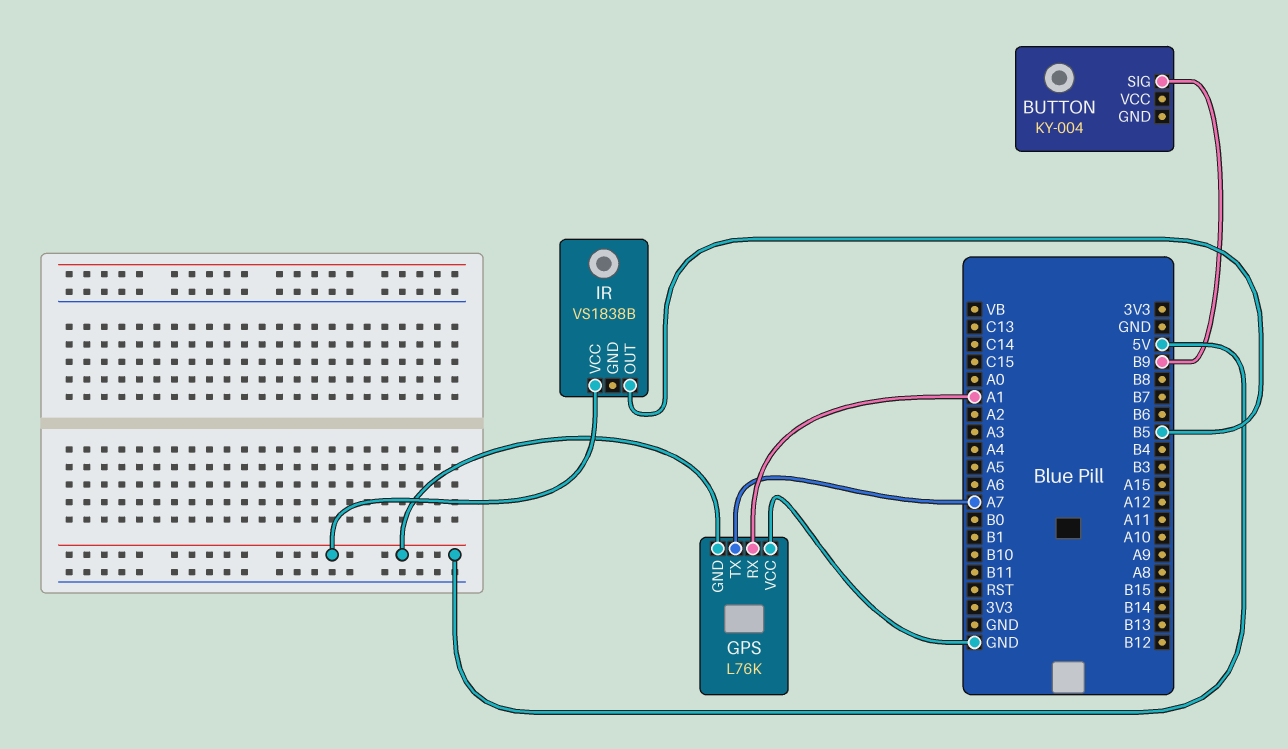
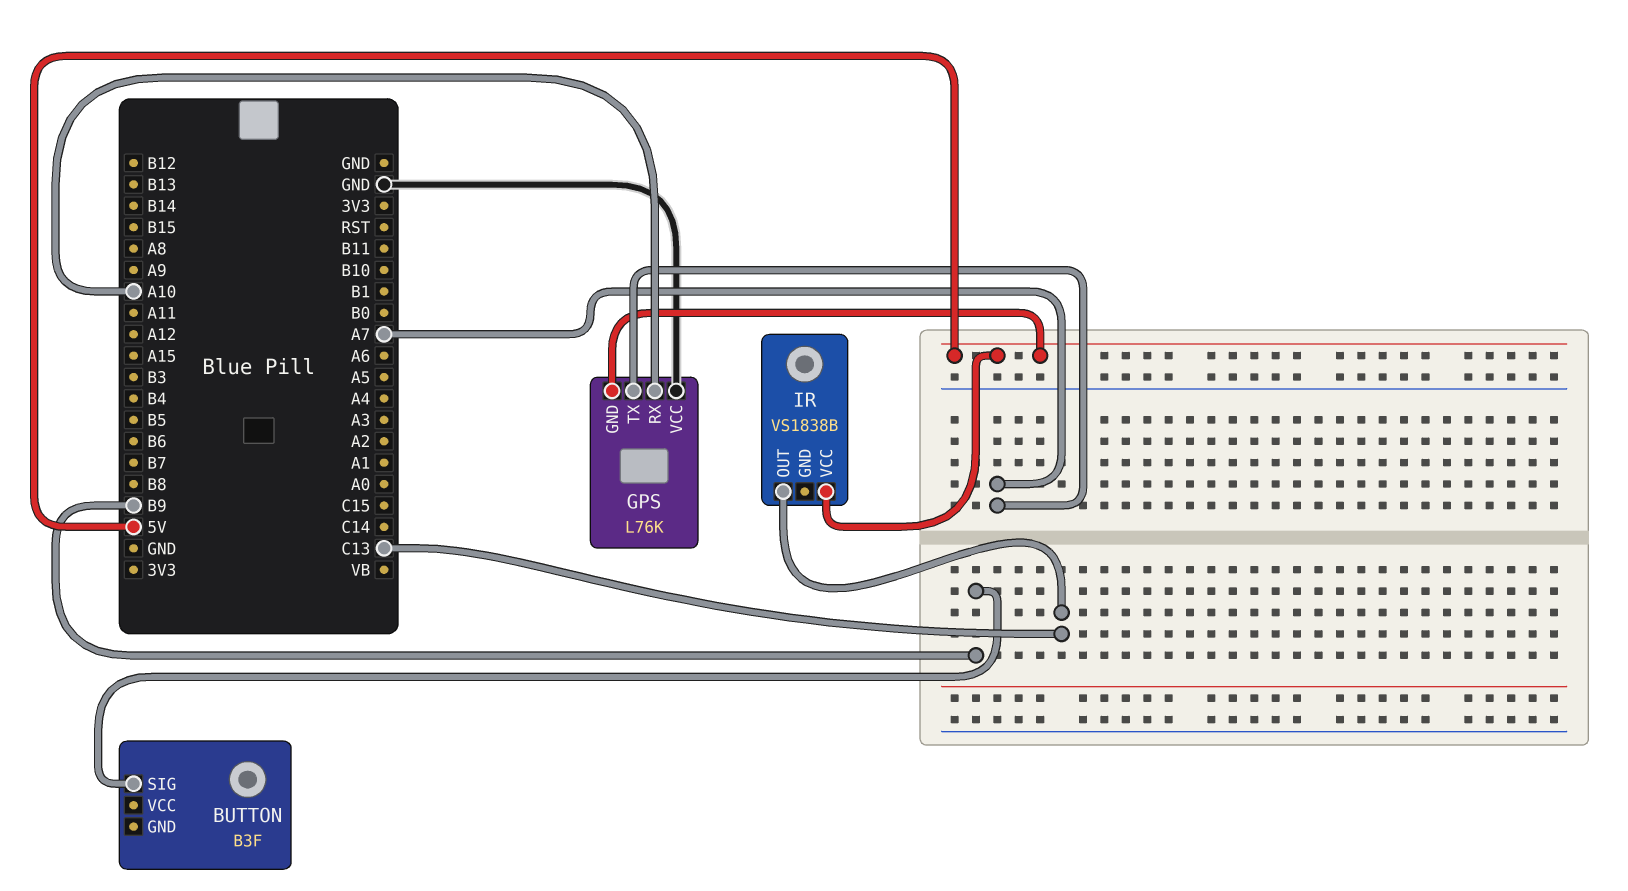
BUTTON: KY-004 -> B3F
GPS pin RX: A1 -> A10
IR pin OUT: B5 -> C13

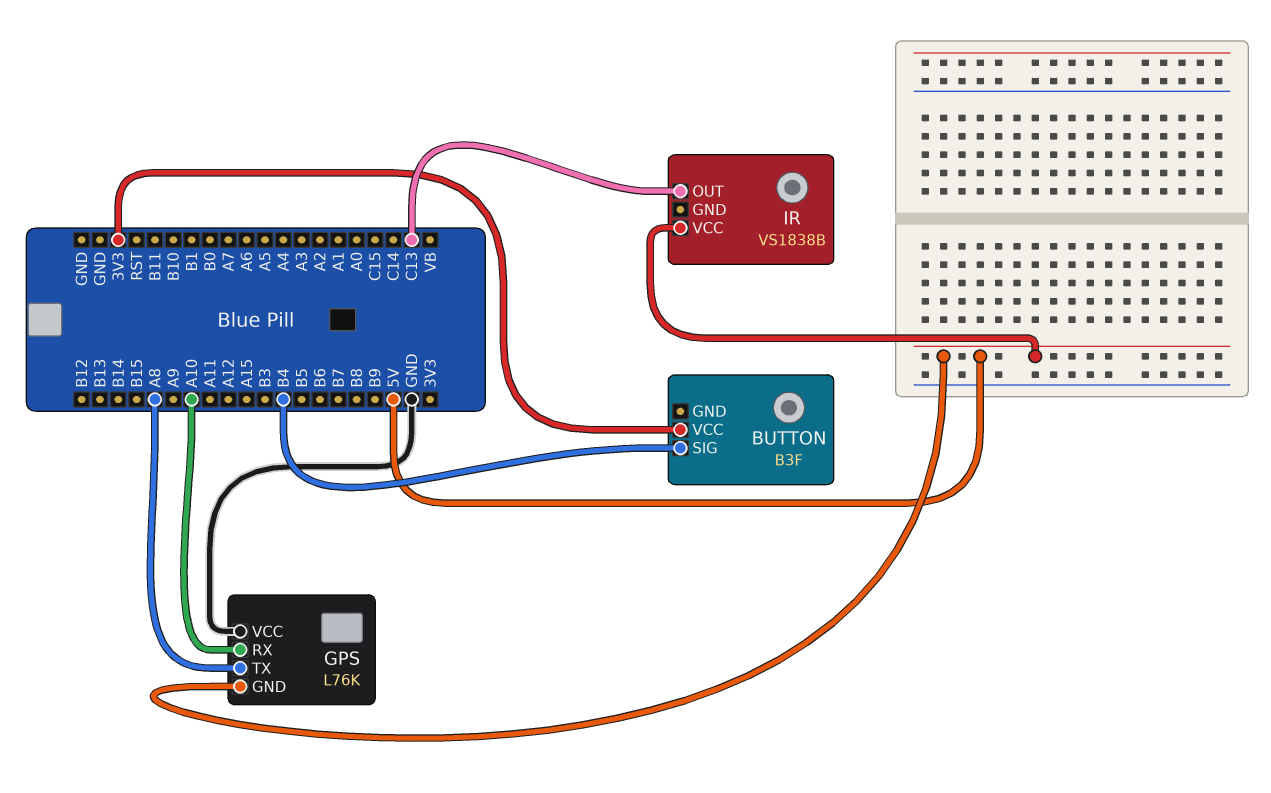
BUTTON pin SIG: B9 -> B4
BUTTON pin VCC: none -> 3V3
GPS pin TX: A7 -> A8

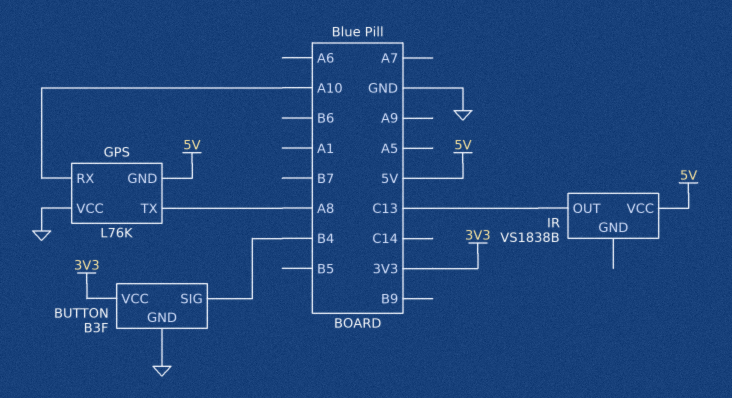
BUTTON pin GND: none -> GND

